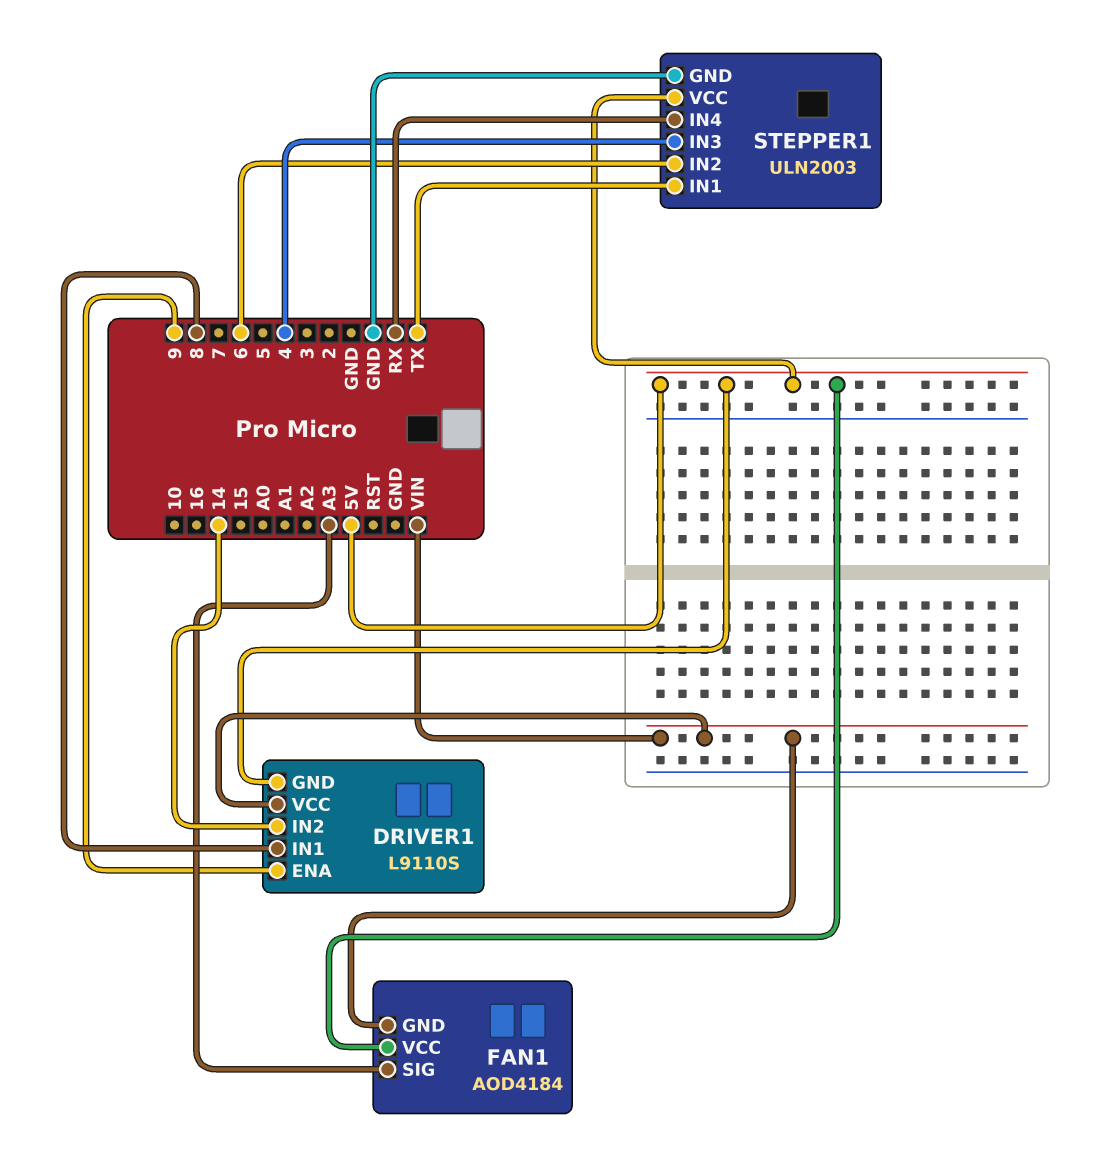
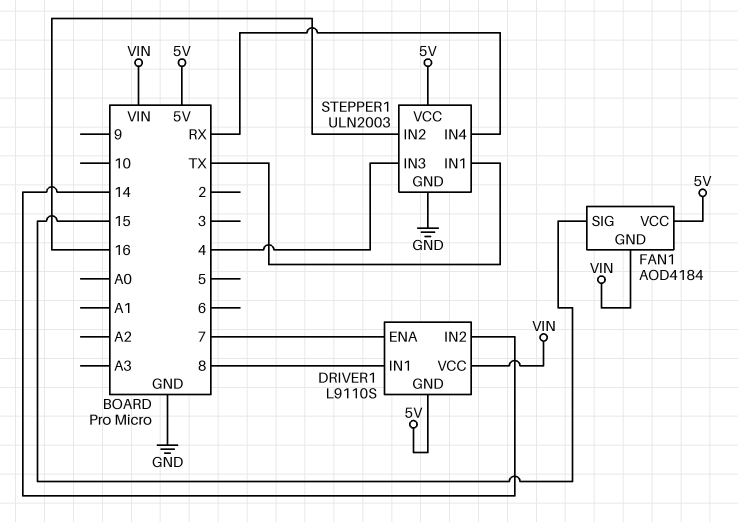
DRIVER1 pin ENA: 9 -> 7
FAN1 pin SIG: A3 -> 15
STEPPER1 pin IN2: 6 -> 16

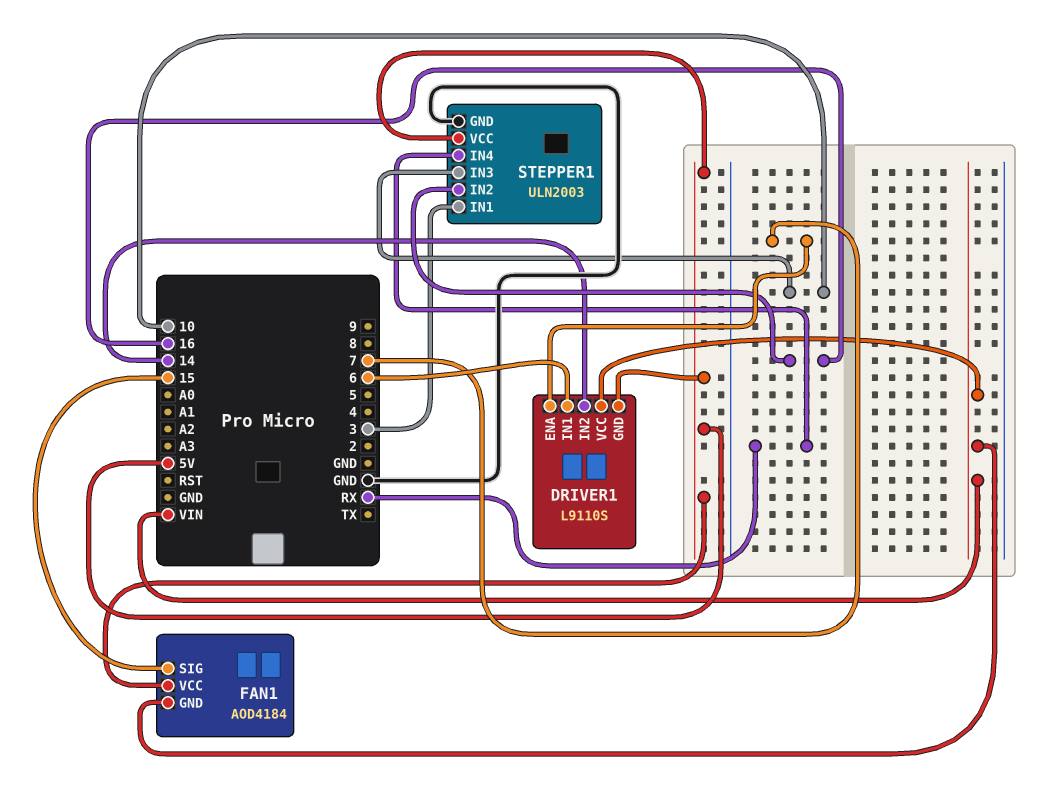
DRIVER1 pin IN1: 8 -> 6
STEPPER1 pin IN1: TX -> 3
STEPPER1 pin IN3: 4 -> 10

